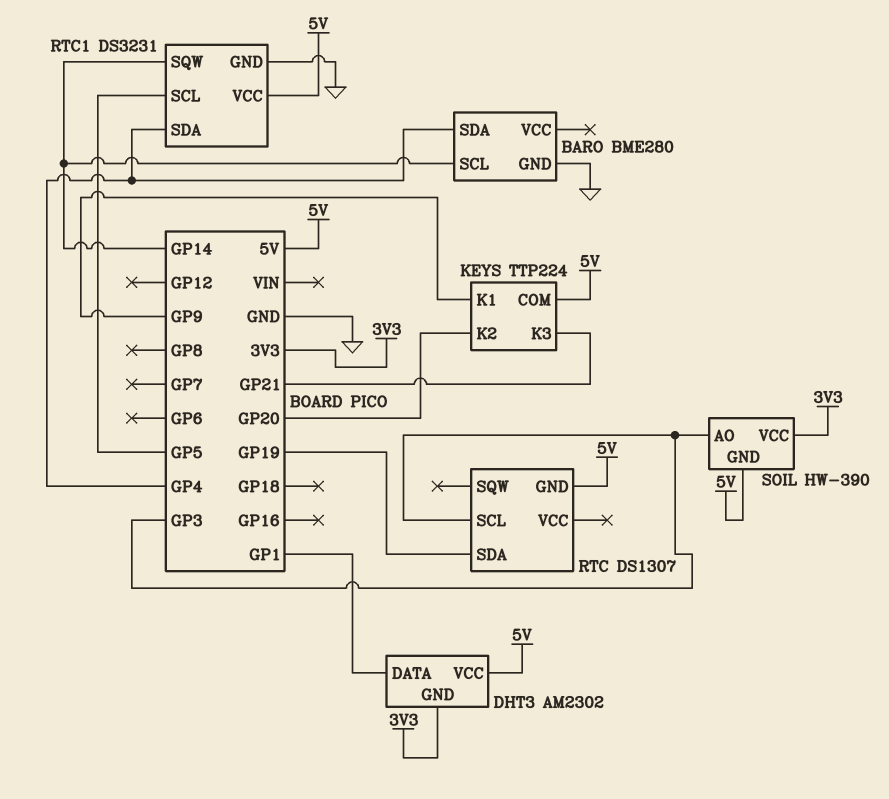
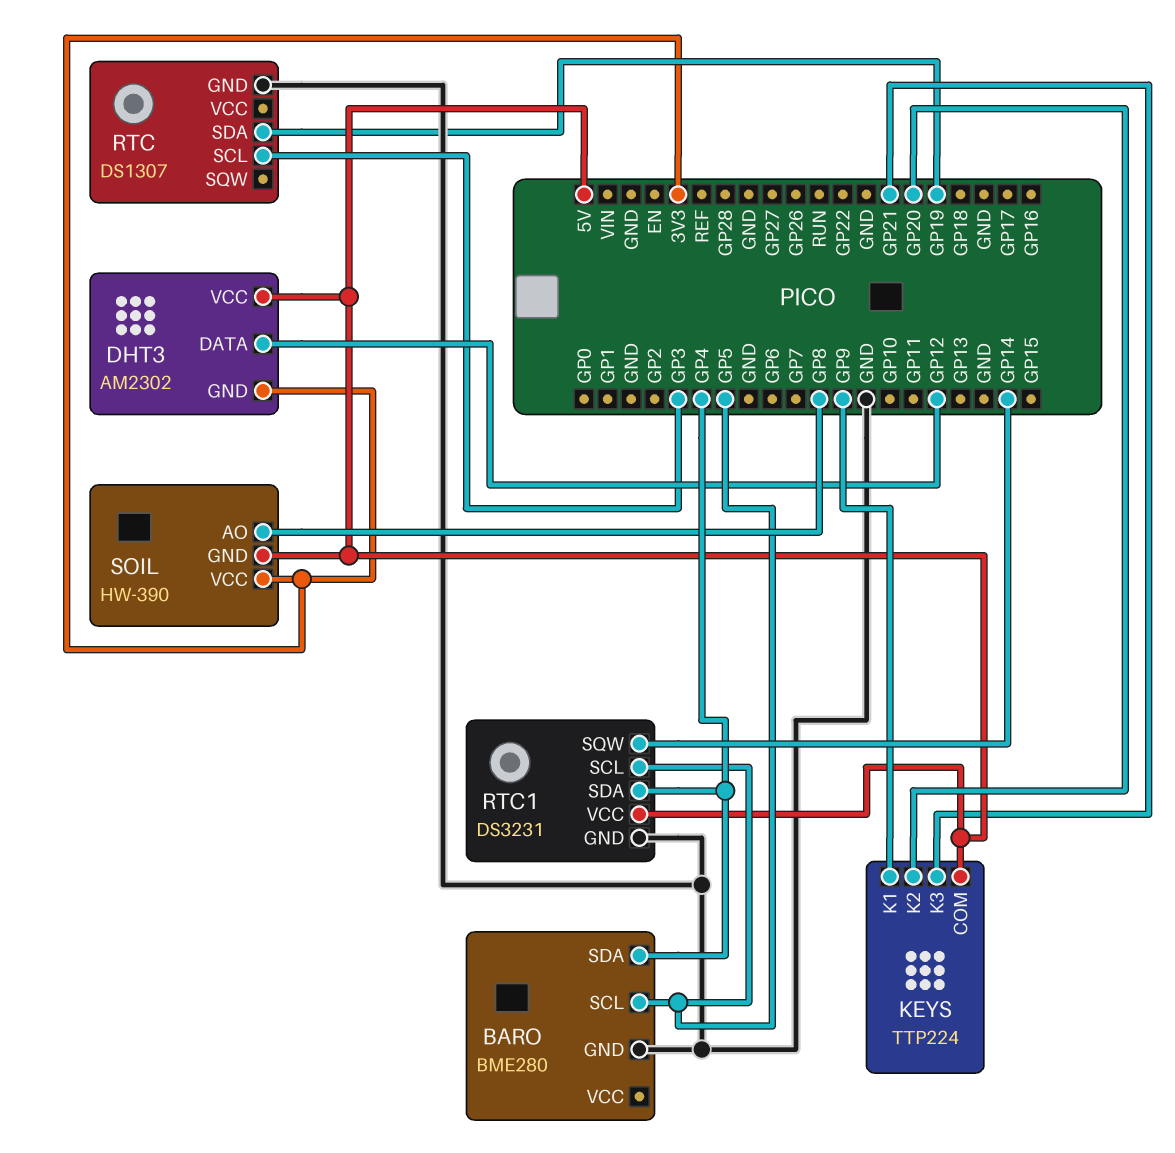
BARO pin SCL: GP14 -> GP5
DHT3 pin DATA: GP1 -> GP12
RTC pin GND: 5V -> GND
SOIL pin AO: GP3 -> GP8

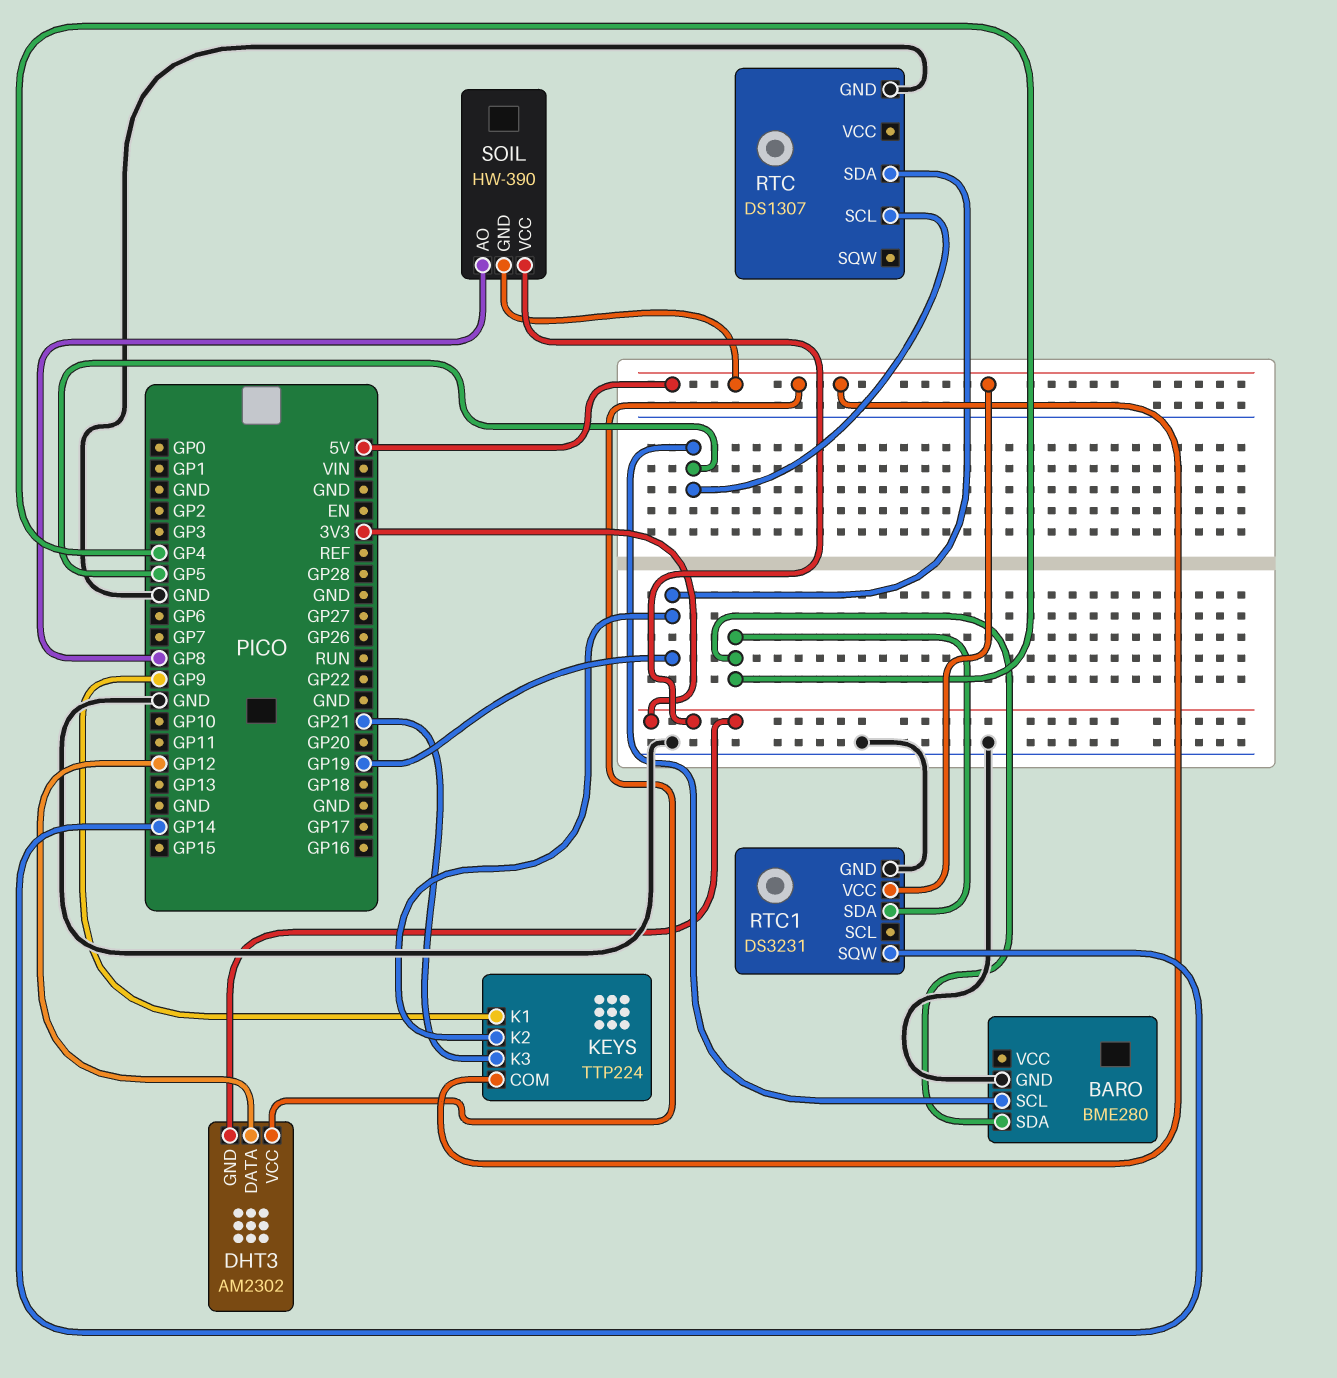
KEYS pin K2: GP20 -> GP19
RTC pin SCL: GP3 -> GP5
RTC1 pin SCL: GP5 -> none

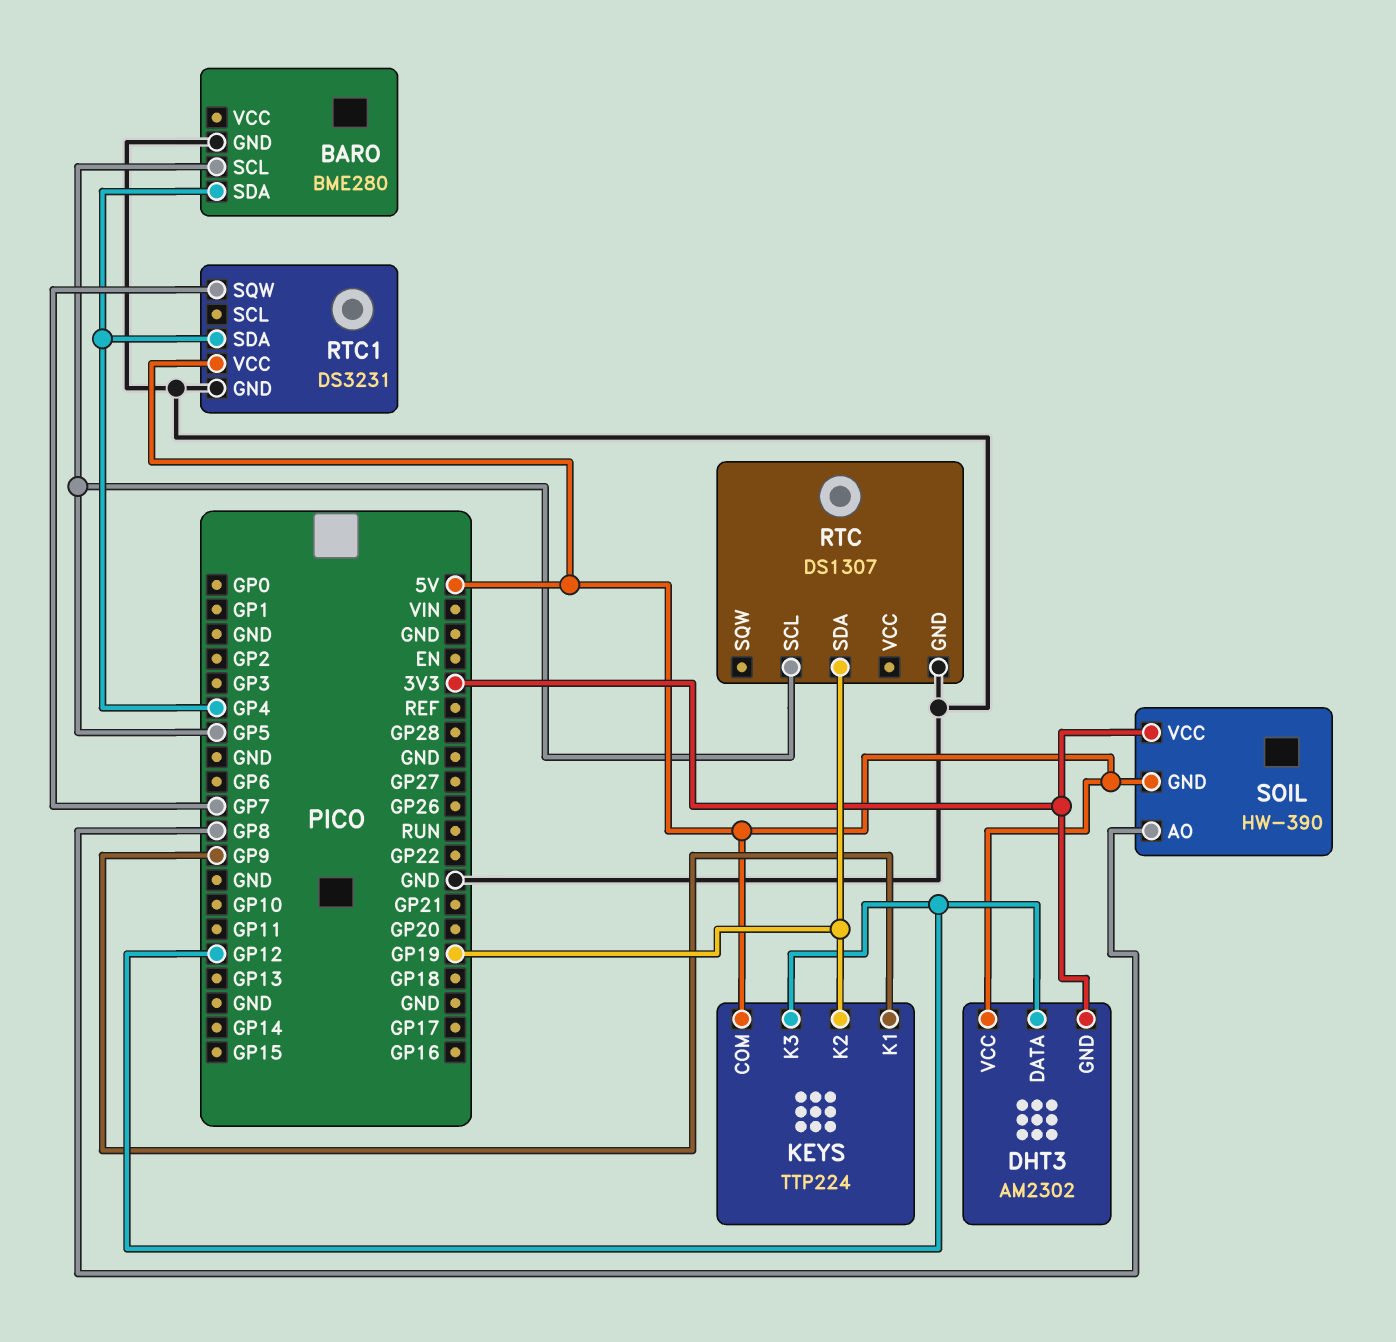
KEYS pin K3: GP21 -> GP12
RTC1 pin SQW: GP14 -> GP7

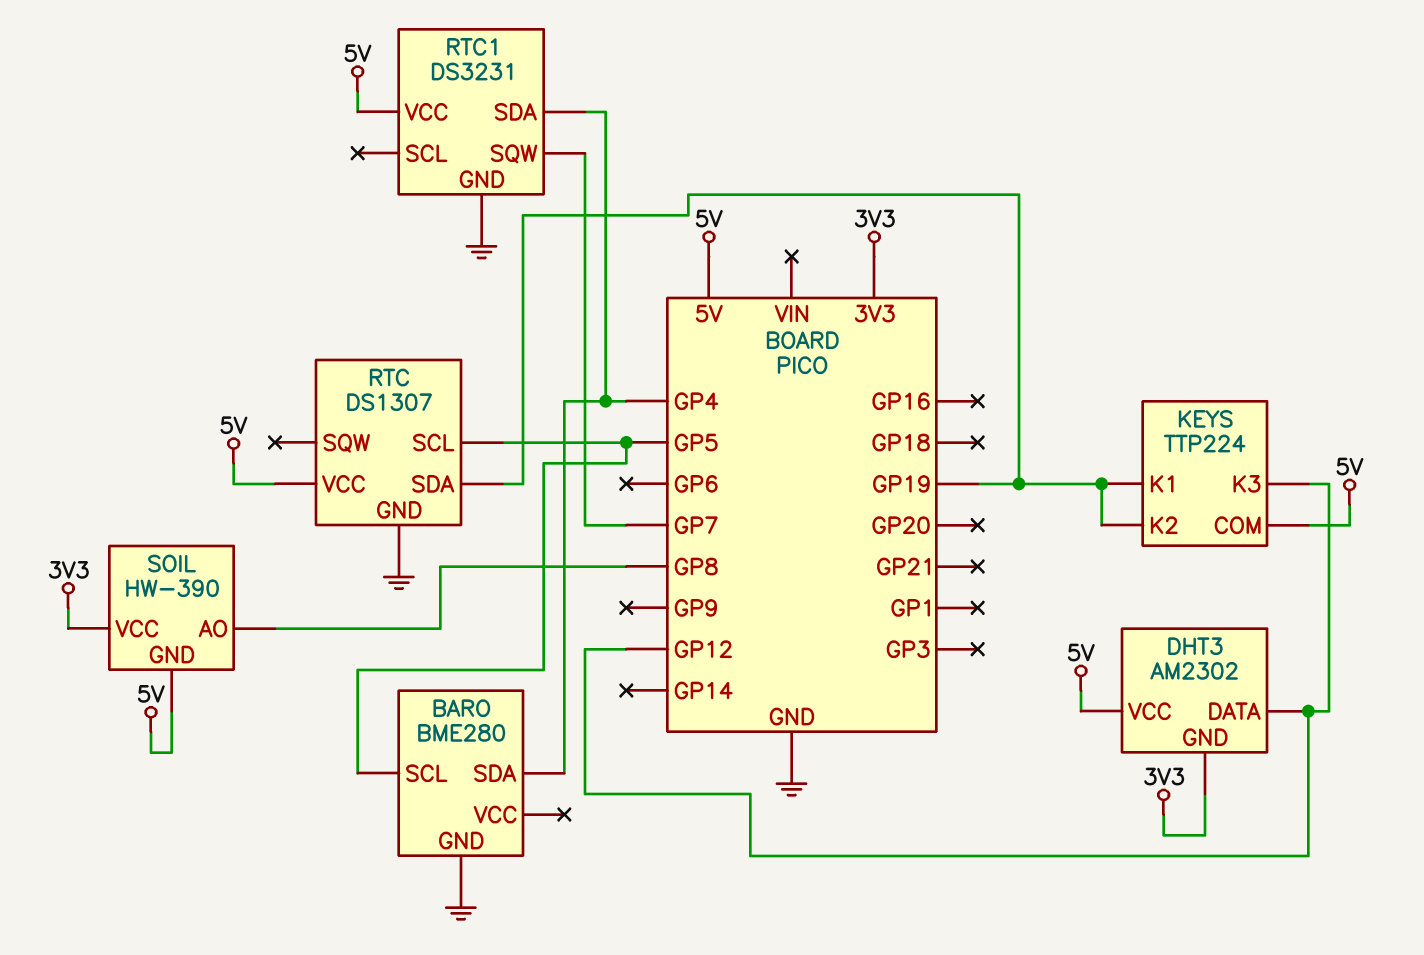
KEYS pin K1: GP9 -> GP19
RTC pin VCC: none -> 5V

